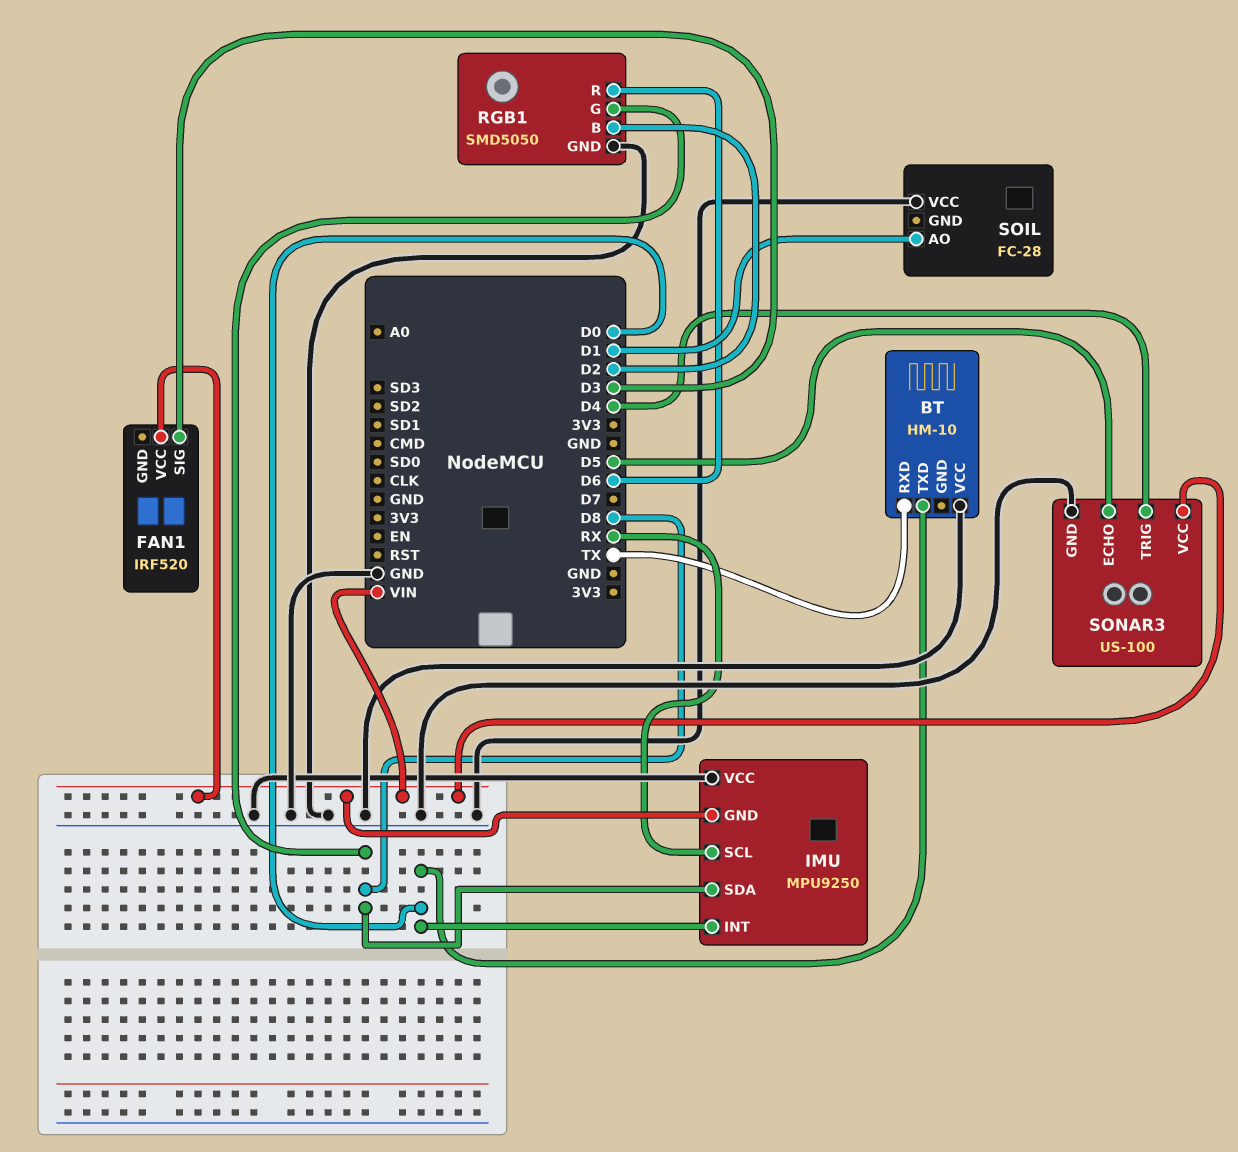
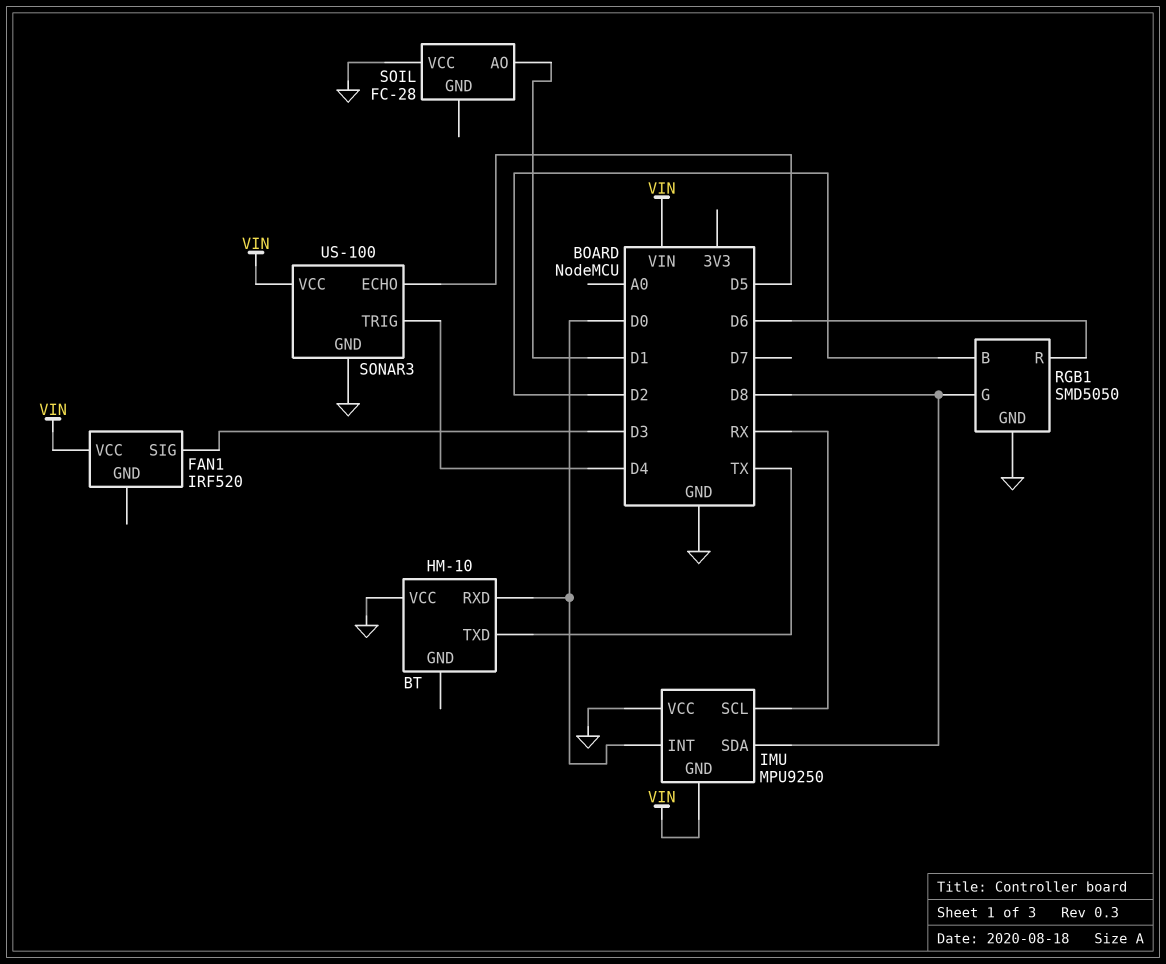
BT pin RXD: TX -> D0
BT pin TXD: D0 -> TX

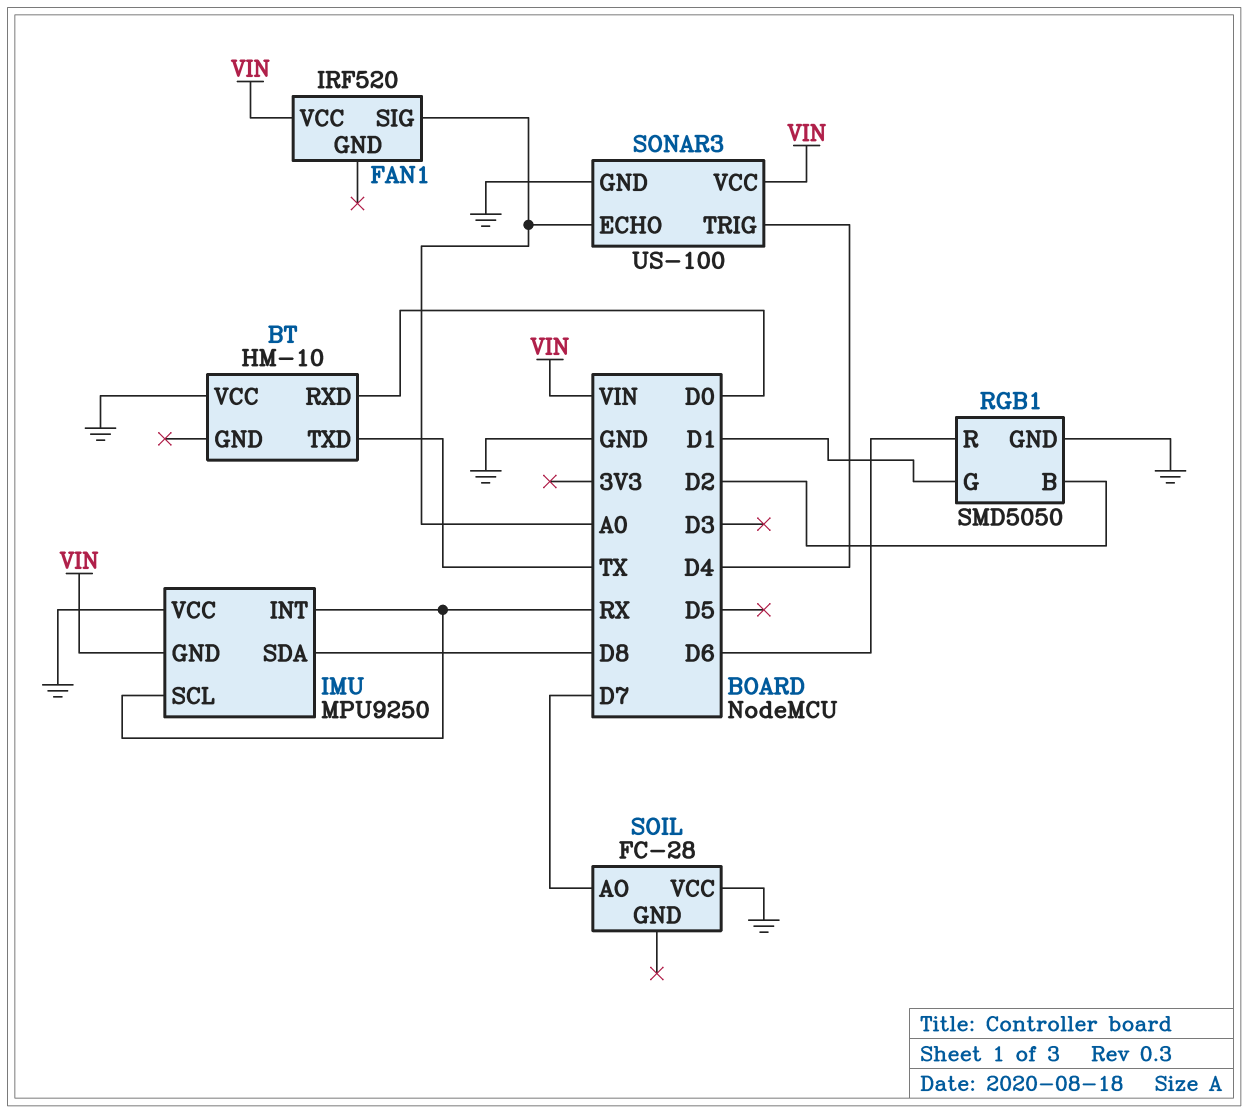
FAN1 pin SIG: D3 -> A0
IMU pin INT: D0 -> RX
RGB1 pin G: D8 -> D1
SOIL pin AO: D1 -> D7
SONAR3 pin ECHO: D5 -> A0

